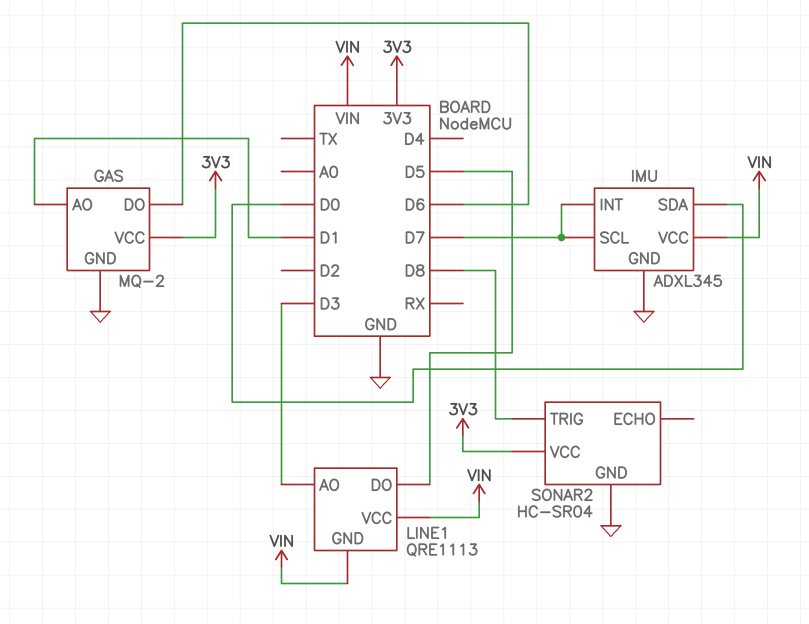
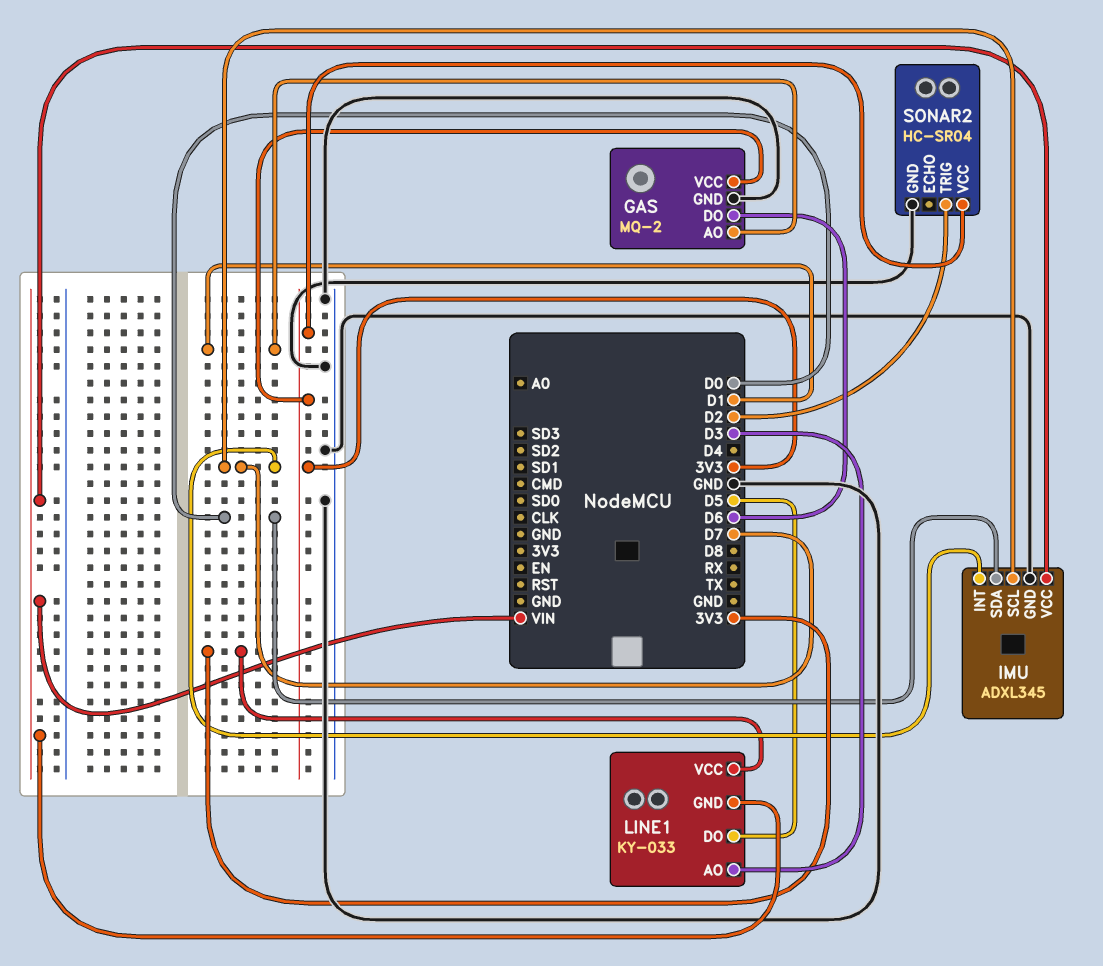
LINE1: QRE1113 -> KY-033
LINE1 pin VCC: VIN -> 3V3
SONAR2 pin TRIG: D8 -> D2

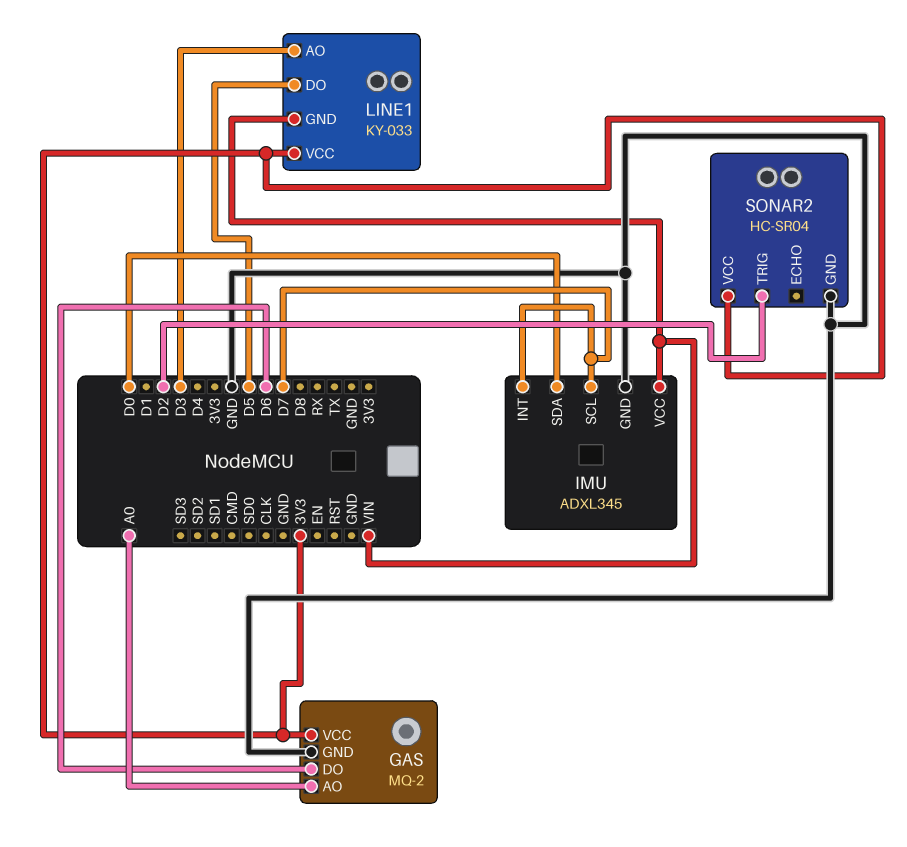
GAS pin AO: D1 -> A0

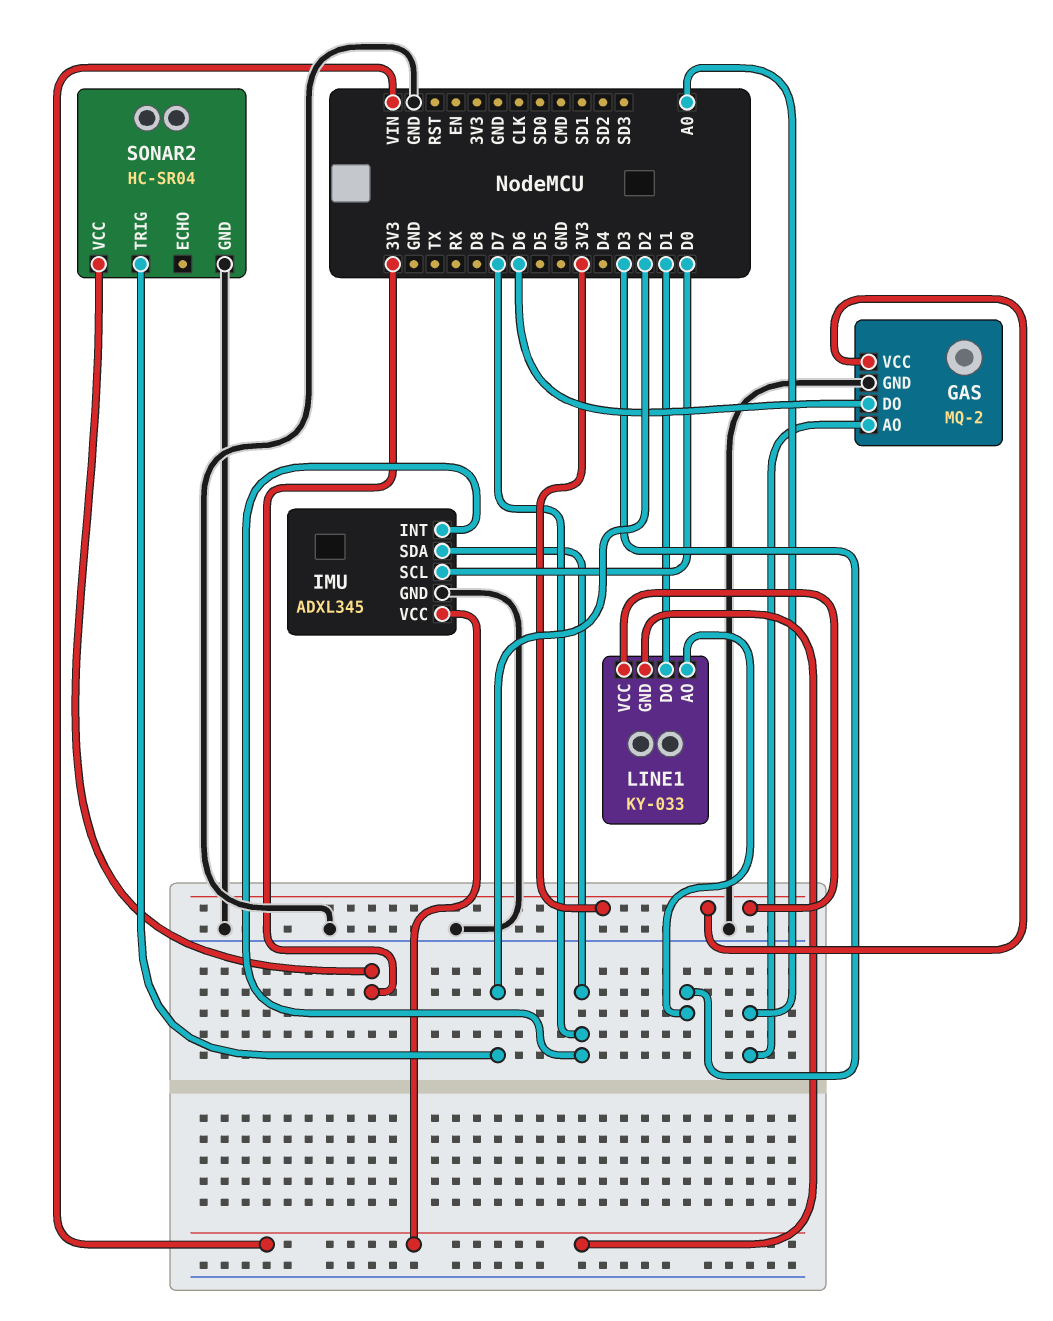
IMU pin SCL: D7 -> D0
IMU pin SDA: D0 -> D7
LINE1 pin DO: D5 -> D1

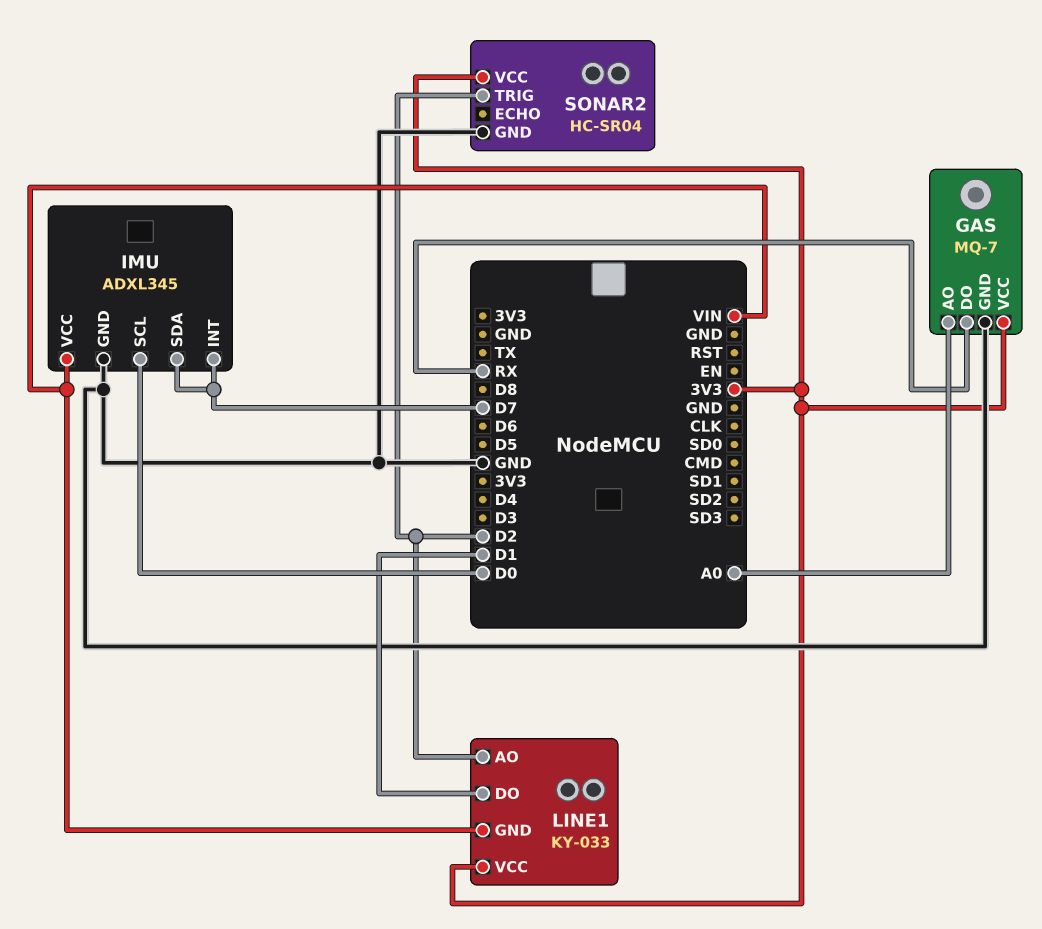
GAS: MQ-2 -> MQ-7
GAS pin DO: D6 -> RX
LINE1 pin AO: D3 -> D2

